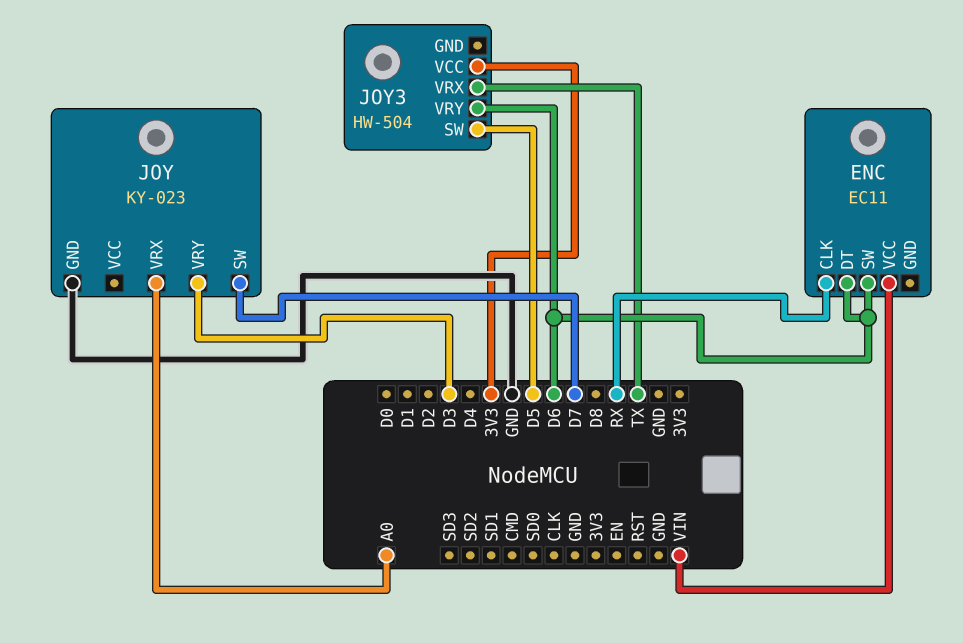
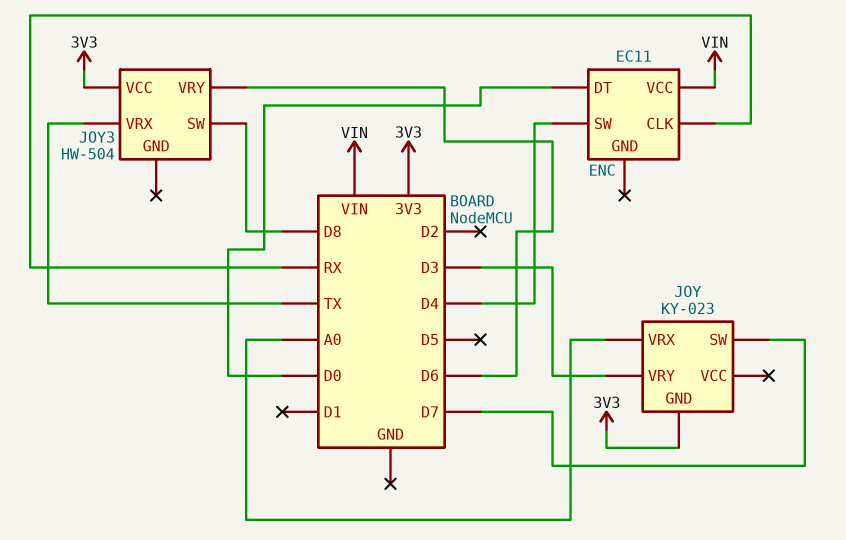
ENC pin DT: D6 -> D0
ENC pin SW: D6 -> D4
JOY pin GND: GND -> 3V3
JOY3 pin SW: D5 -> D8

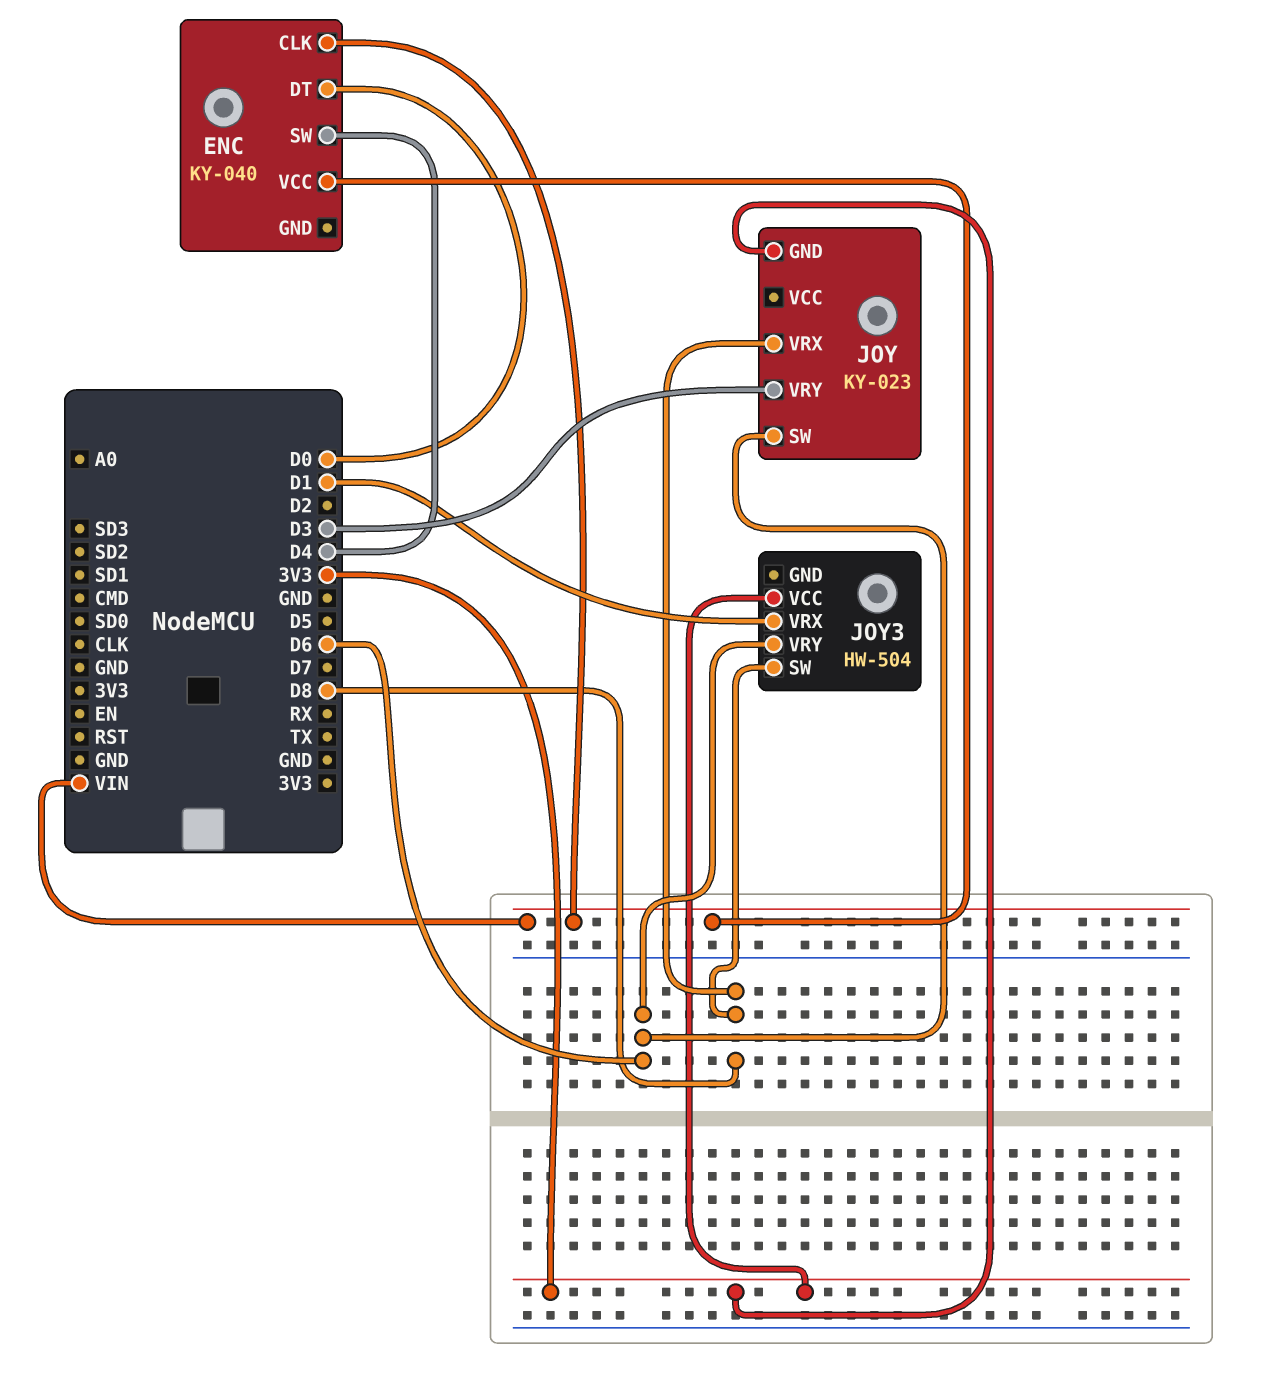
ENC: EC11 -> KY-040
ENC pin CLK: RX -> VIN
JOY pin SW: D7 -> D6
JOY pin VRX: A0 -> D8
JOY3 pin VRX: TX -> D1

